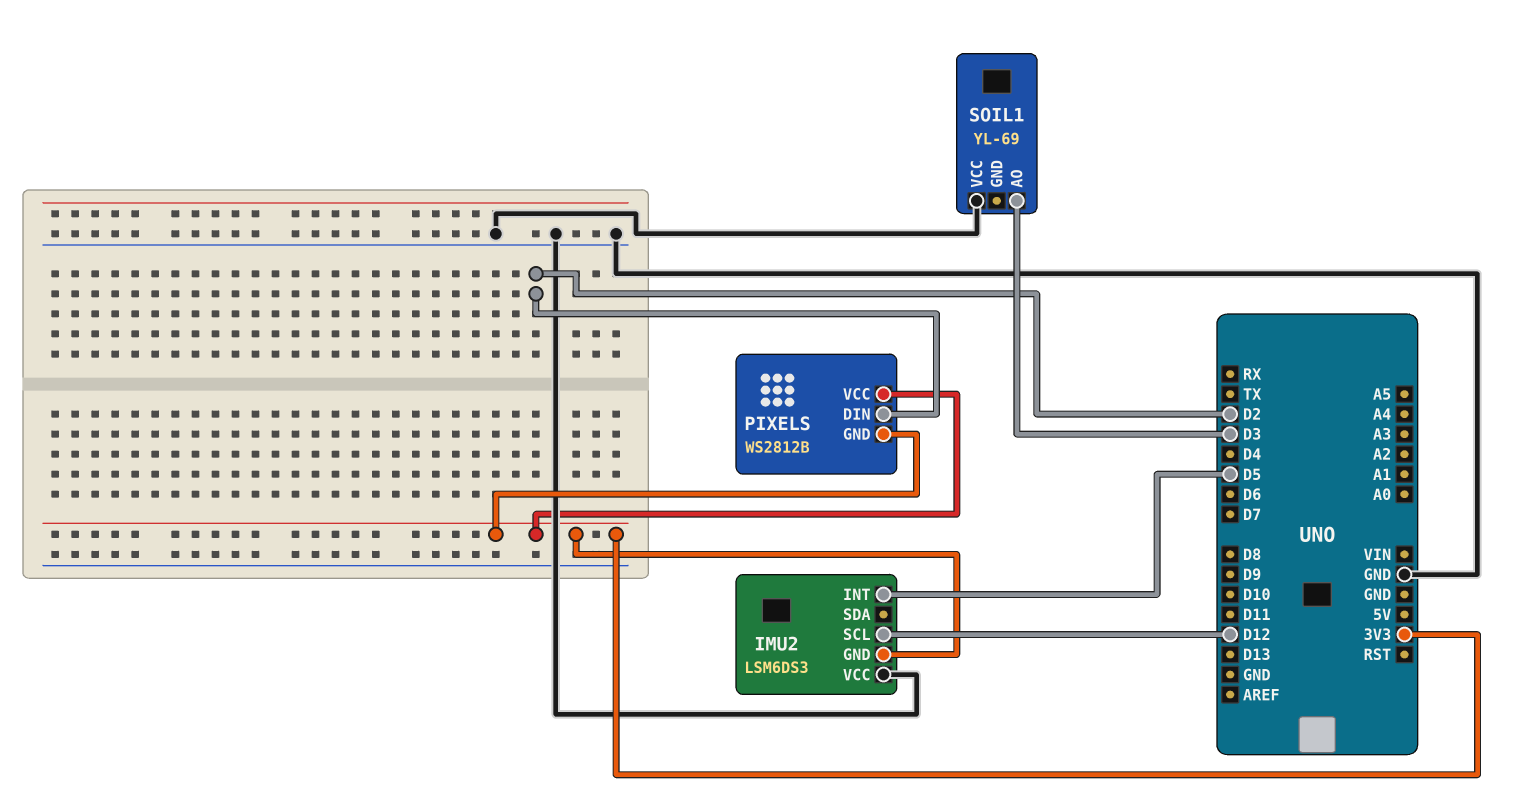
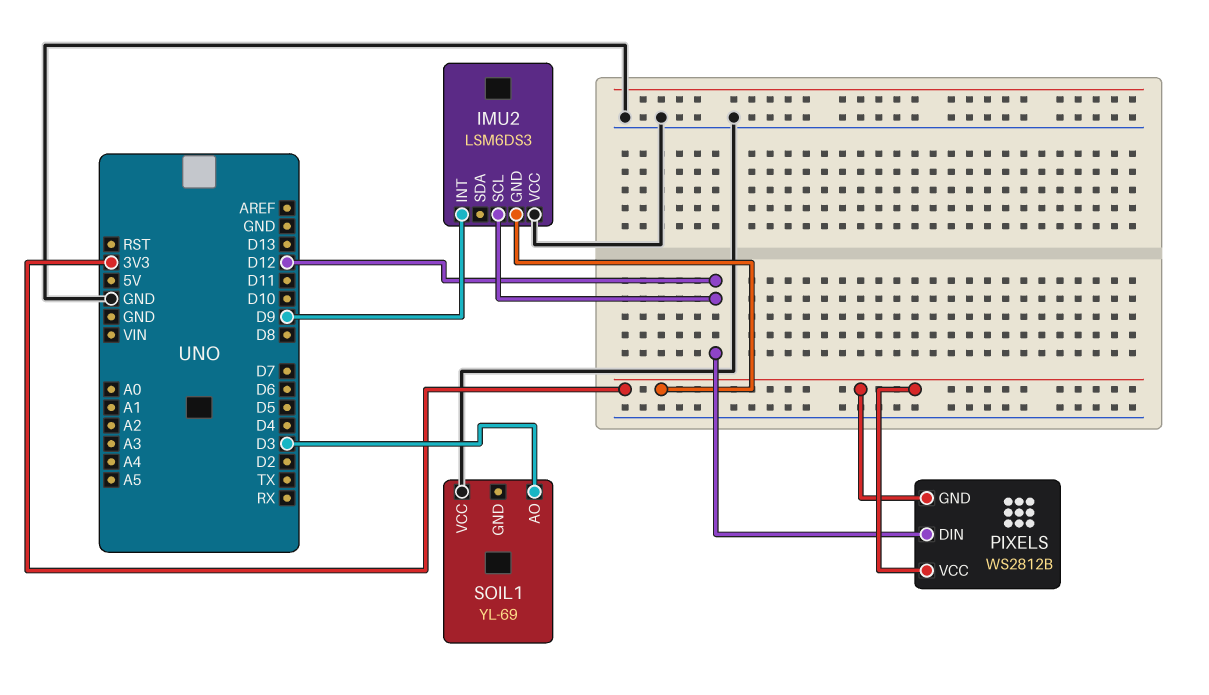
IMU2 pin INT: D5 -> D9
PIXELS pin DIN: D2 -> D12

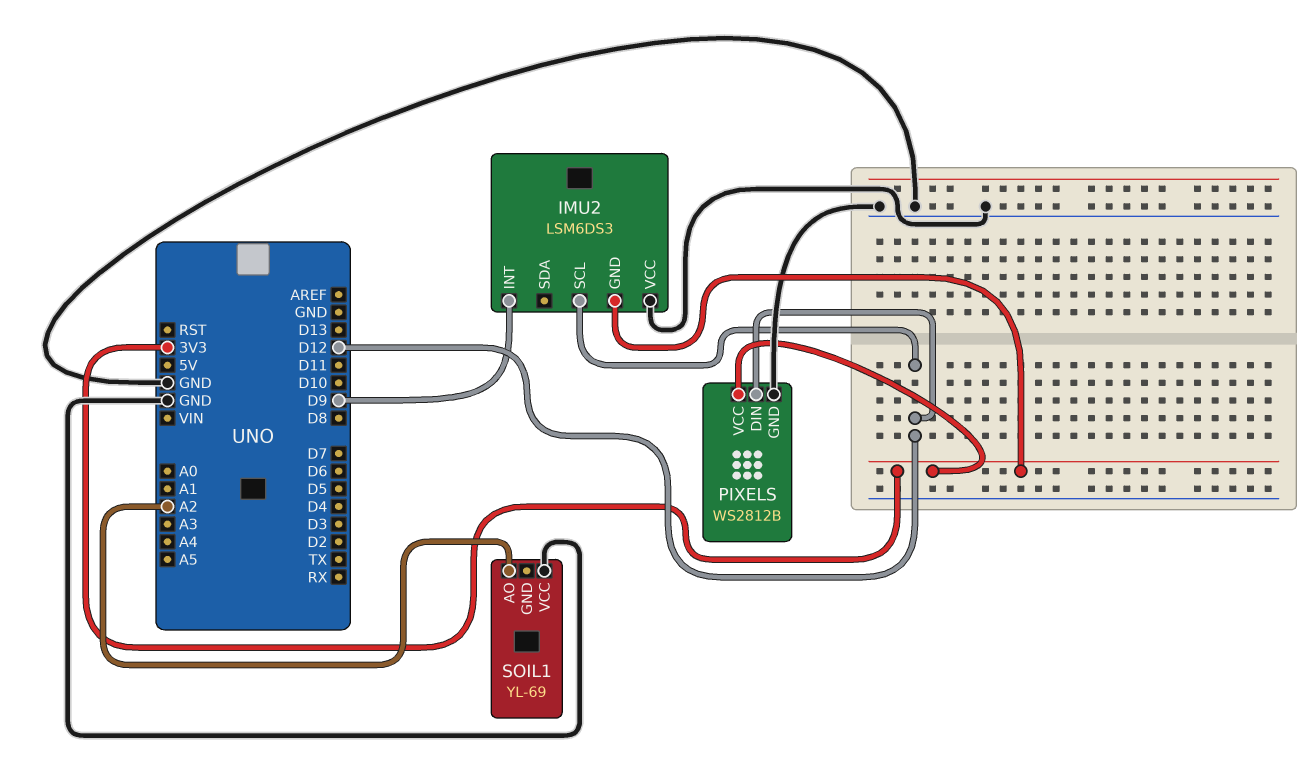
PIXELS pin GND: 3V3 -> GND
SOIL1 pin AO: D3 -> A2

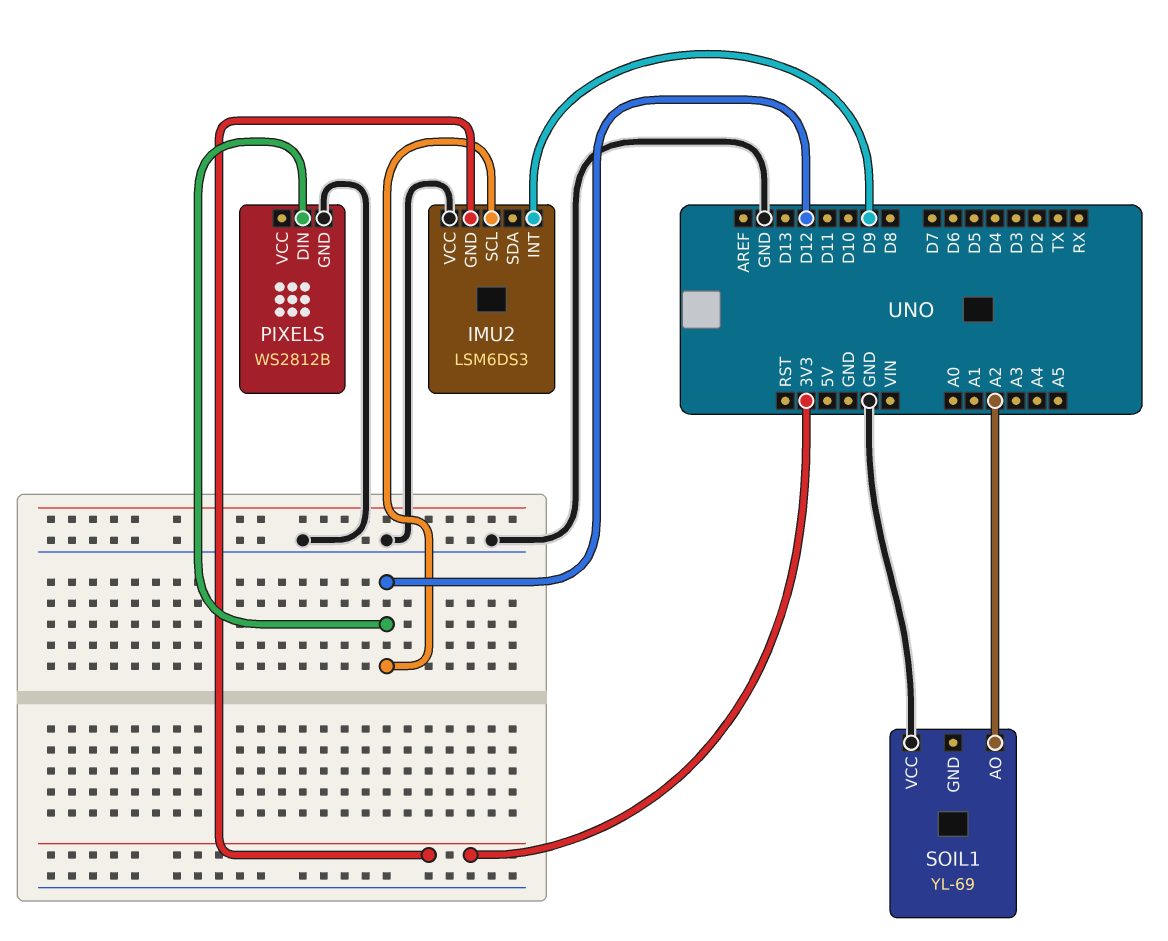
PIXELS pin VCC: 3V3 -> none

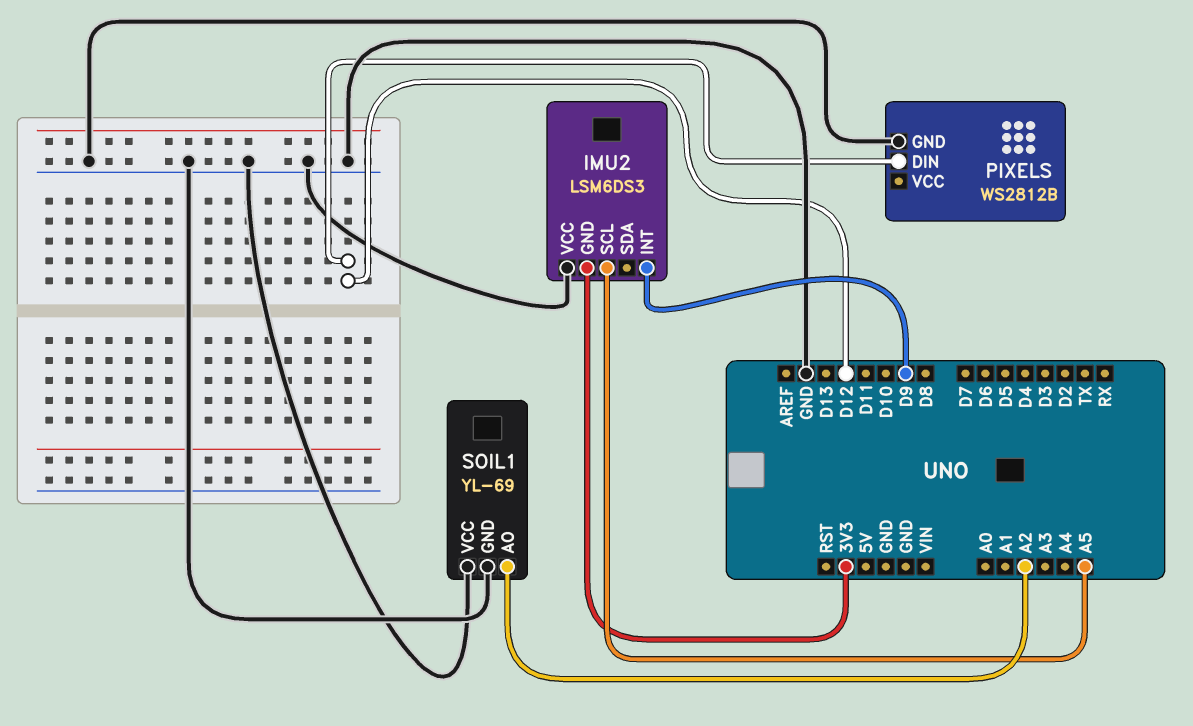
IMU2 pin SCL: D12 -> A5
SOIL1 pin GND: none -> GND

